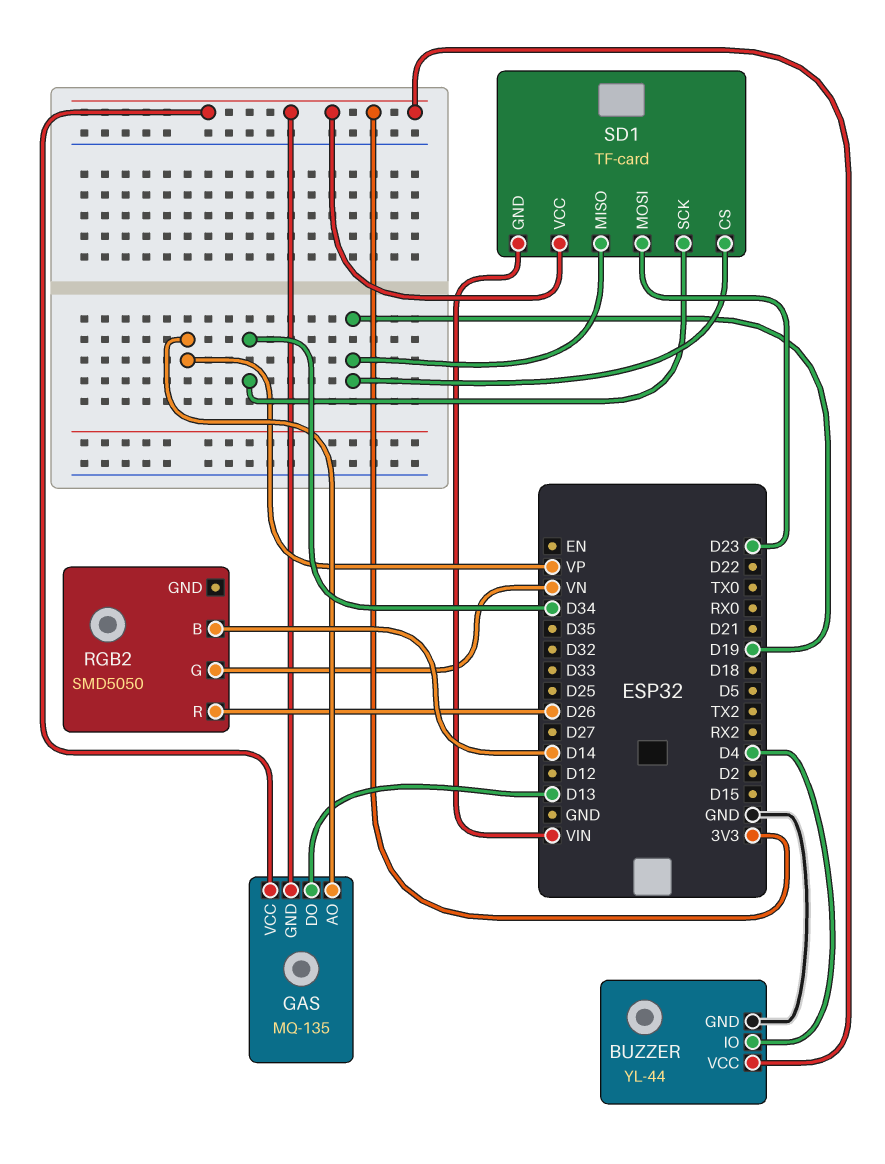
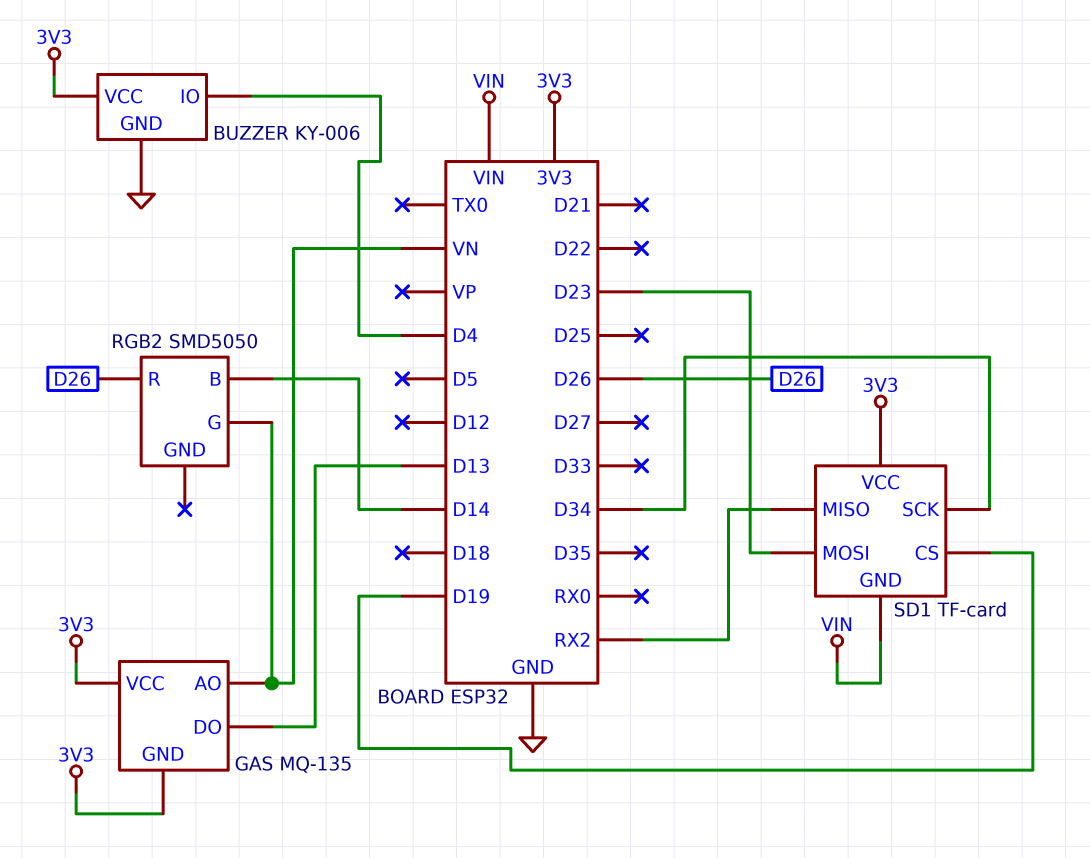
BUZZER: YL-44 -> KY-006
GAS pin AO: VP -> VN
SD1 pin MISO: D19 -> RX2

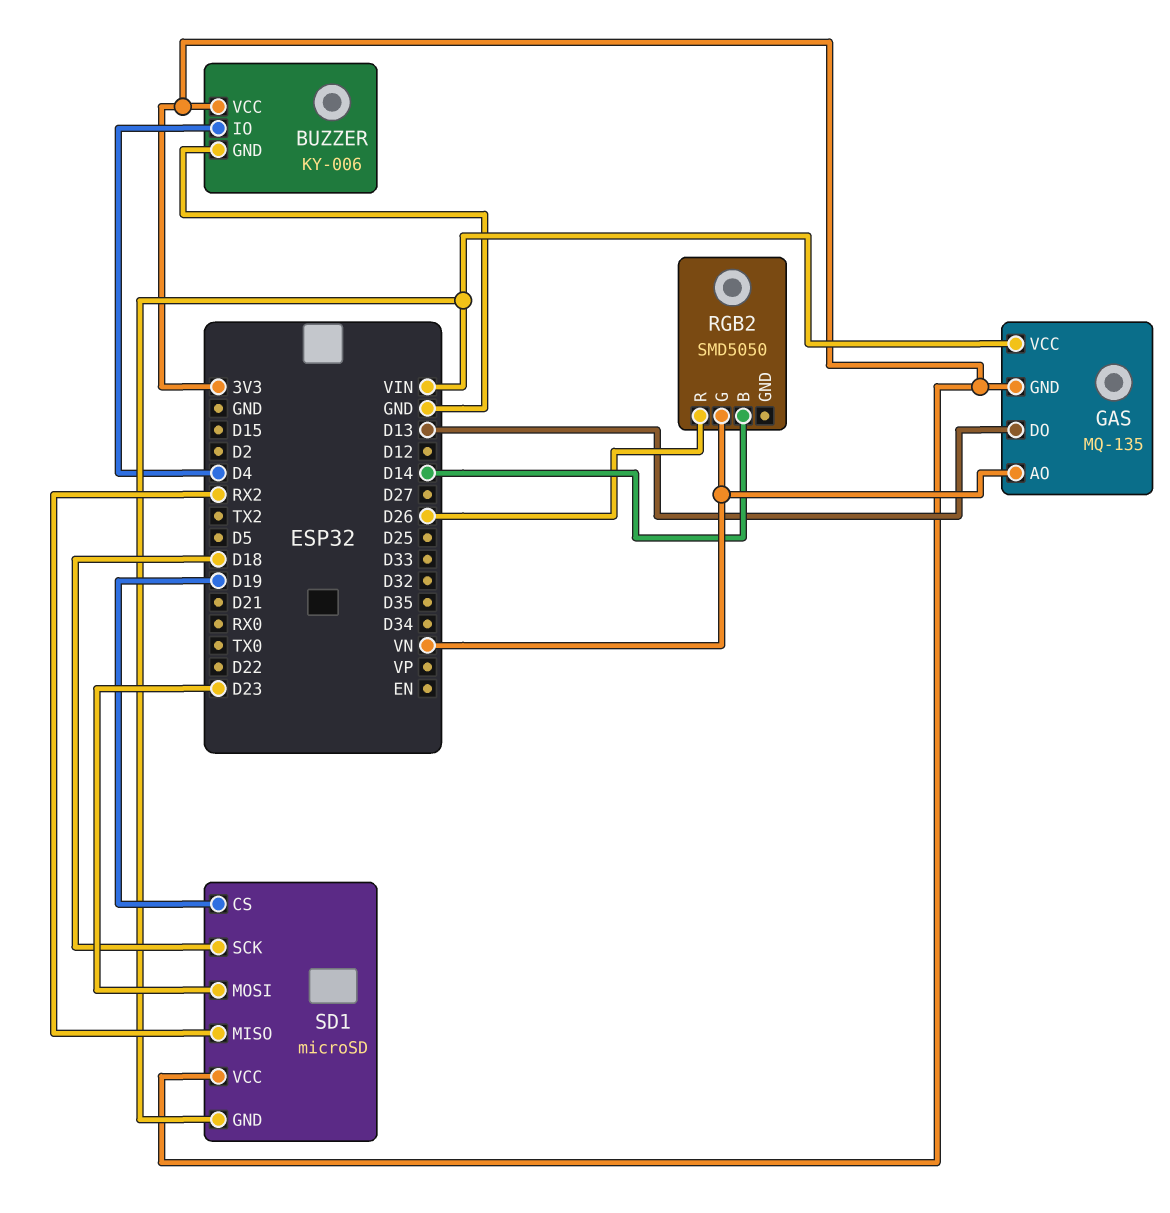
GAS pin VCC: 3V3 -> VIN
SD1: TF-card -> microSD
SD1 pin SCK: D34 -> D18

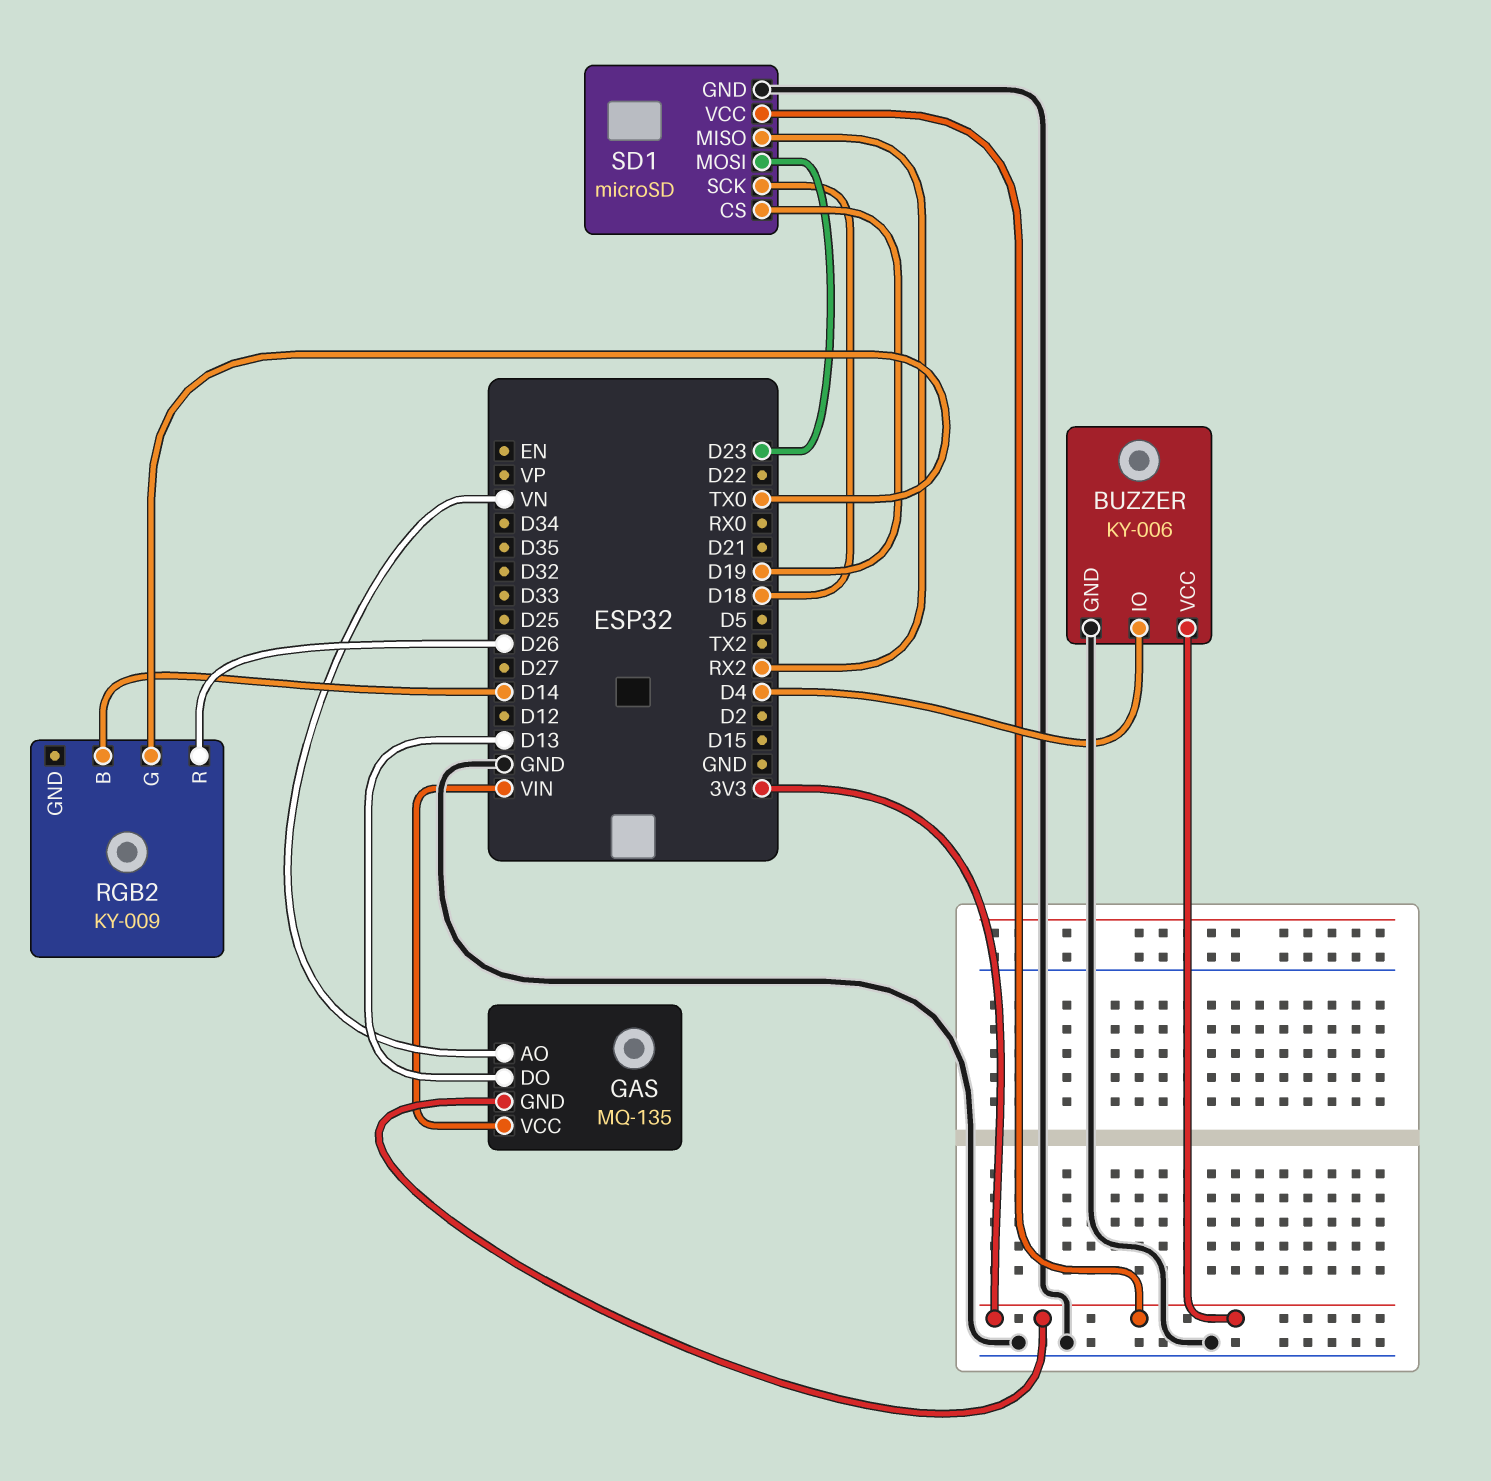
RGB2: SMD5050 -> KY-009
RGB2 pin G: VN -> TX0
SD1 pin GND: VIN -> GND

